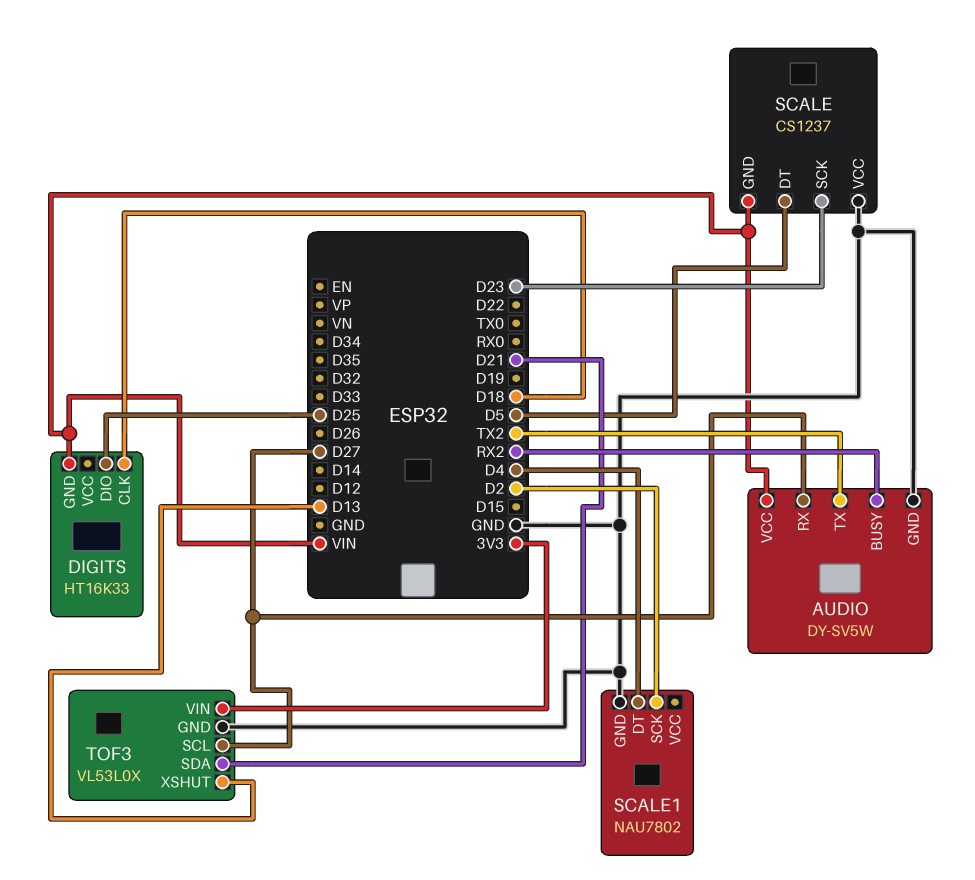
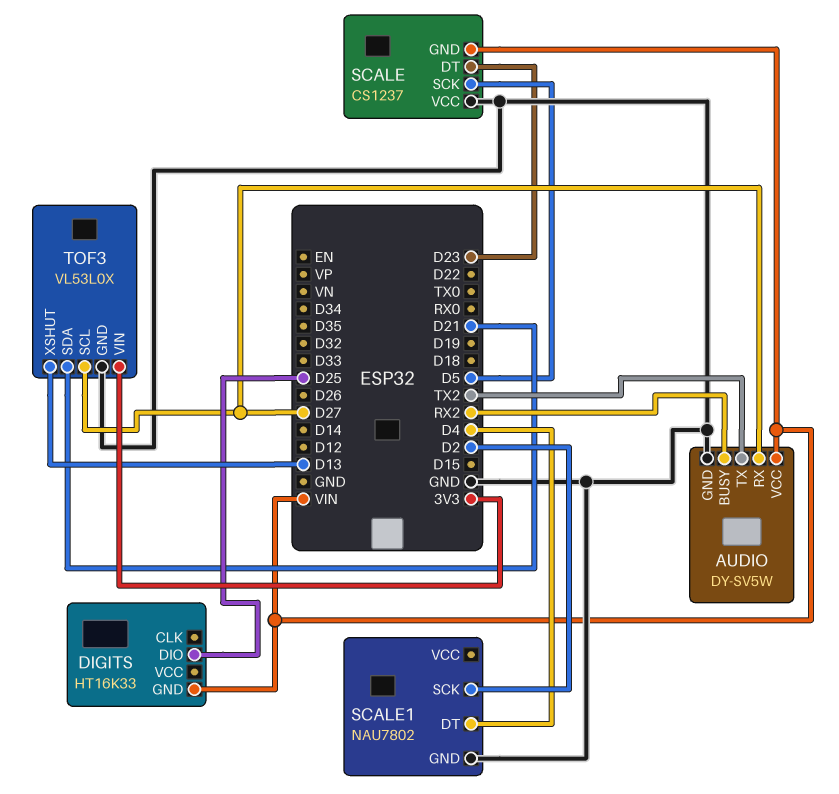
DIGITS pin CLK: D18 -> none
SCALE pin DT: D5 -> D23
SCALE pin SCK: D23 -> D5

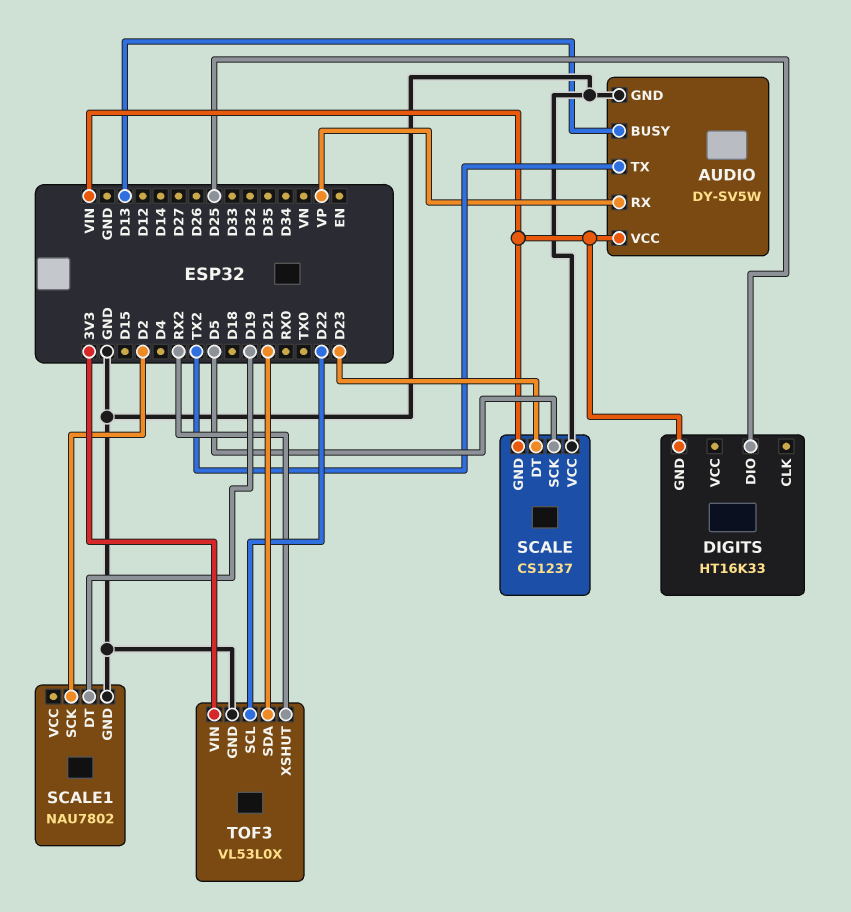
AUDIO pin BUSY: RX2 -> D13
AUDIO pin RX: D27 -> VP
SCALE1 pin DT: D4 -> D19
TOF3 pin SCL: D27 -> D22
TOF3 pin XSHUT: D13 -> RX2

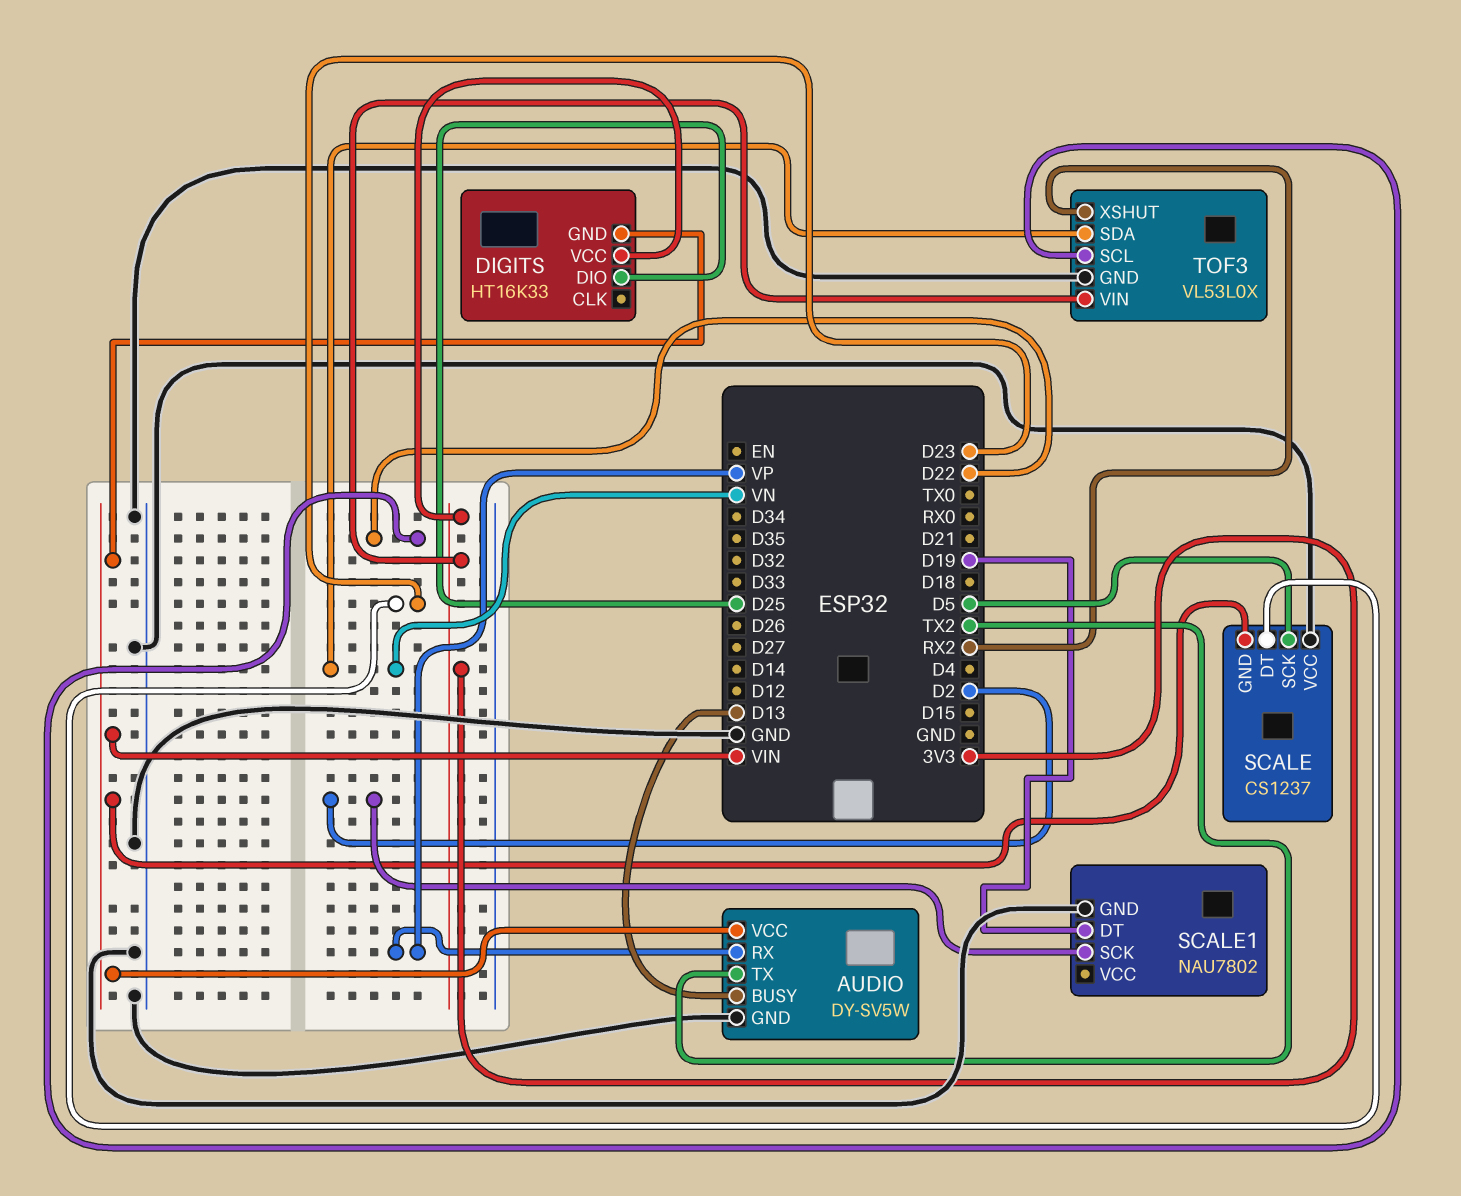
DIGITS pin VCC: none -> 3V3
TOF3 pin SDA: D21 -> VN

